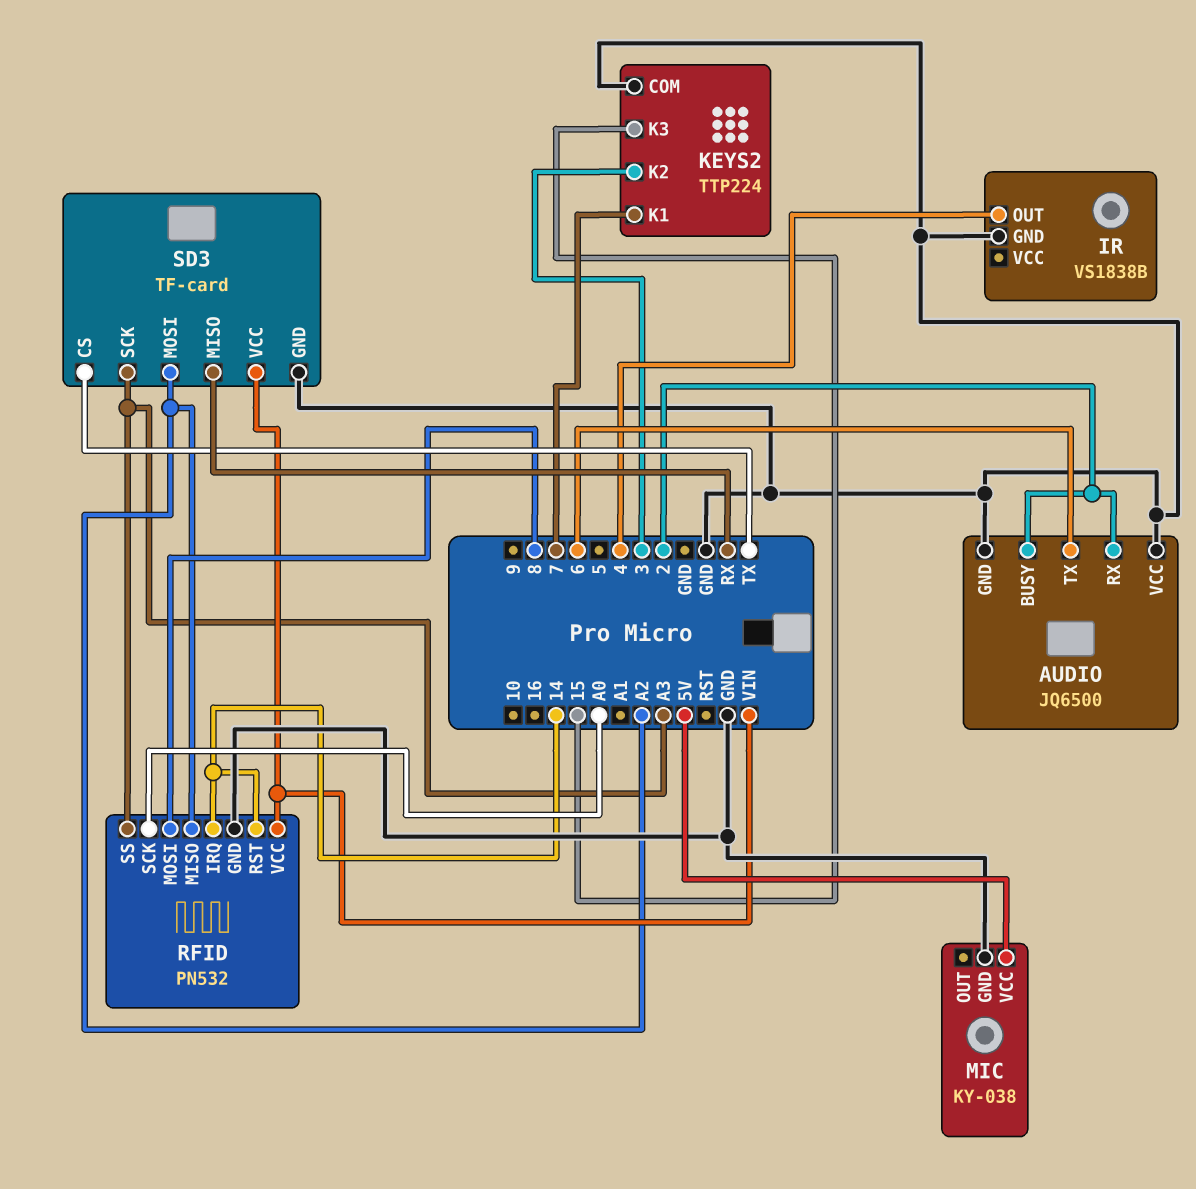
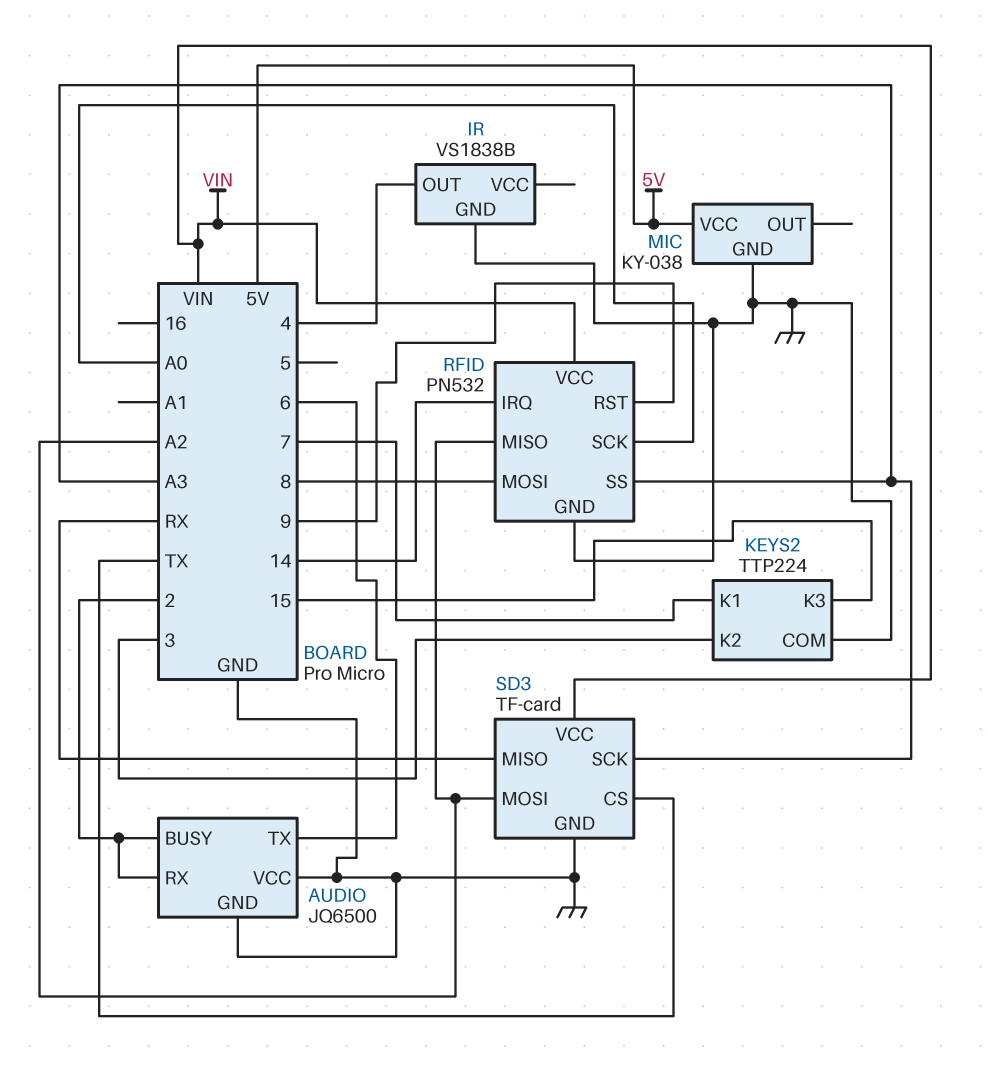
RFID pin RST: 14 -> 9

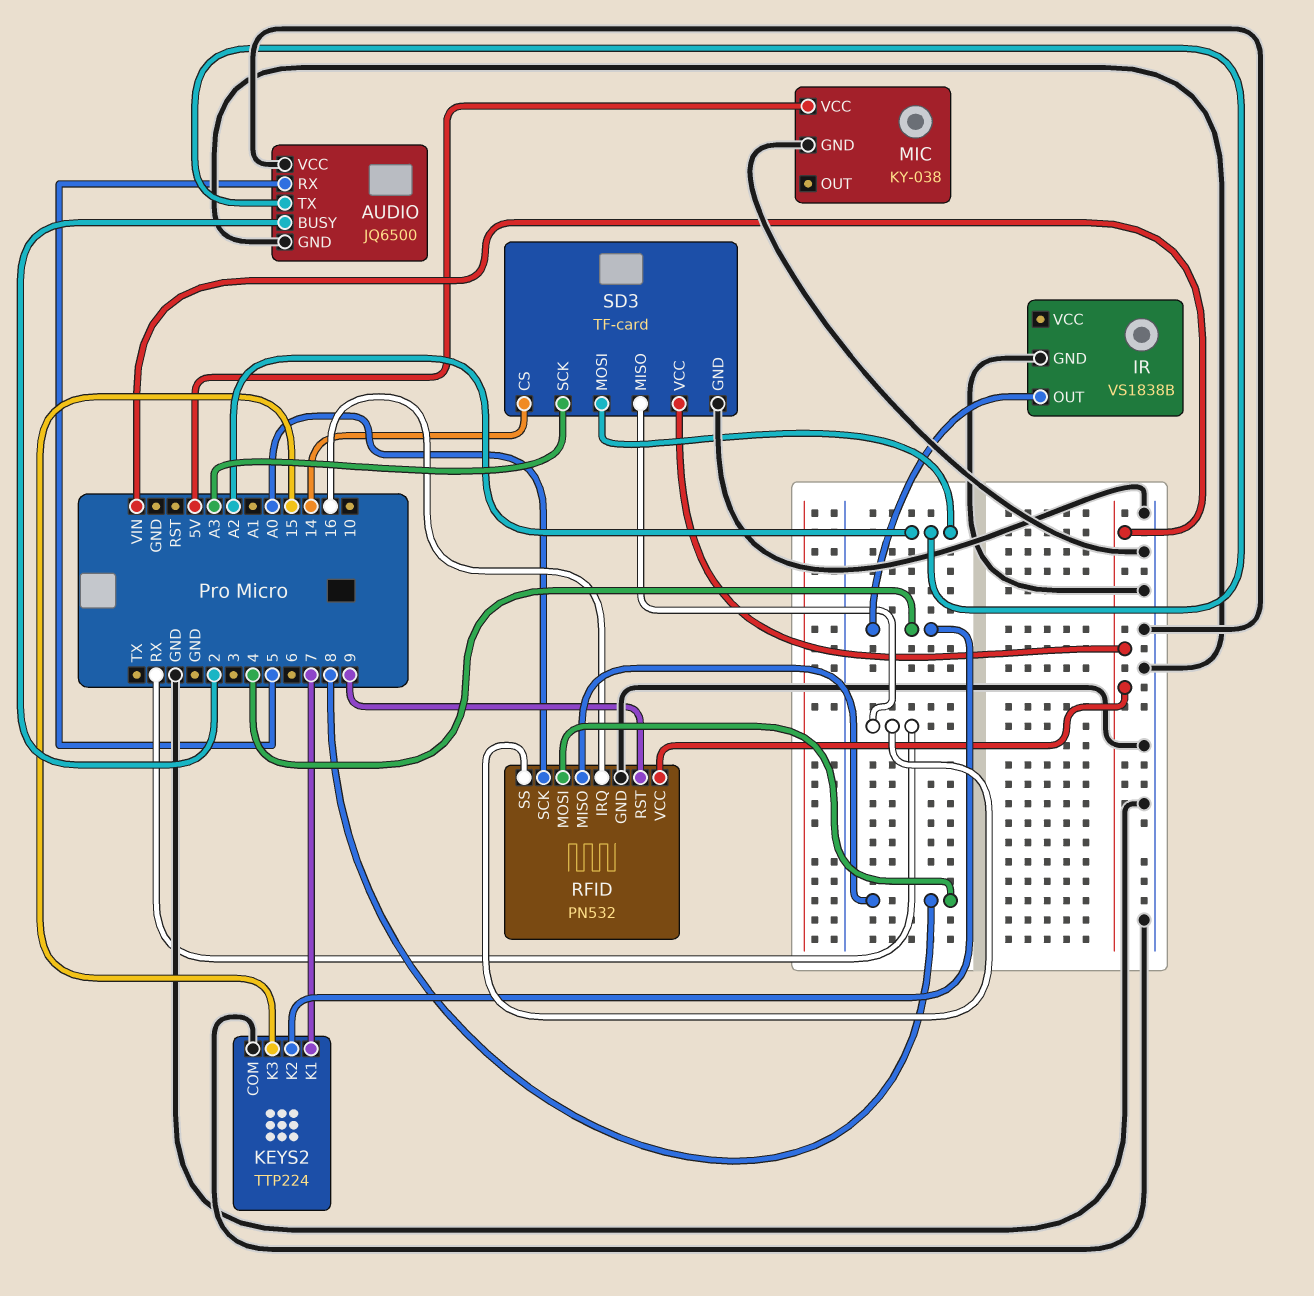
AUDIO pin RX: 2 -> 5
AUDIO pin TX: 6 -> A2
KEYS2 pin K2: 3 -> 4
RFID pin IRQ: 14 -> 16
RFID pin MISO: A2 -> 8
RFID pin SS: A3 -> RX
SD3 pin CS: TX -> 14

